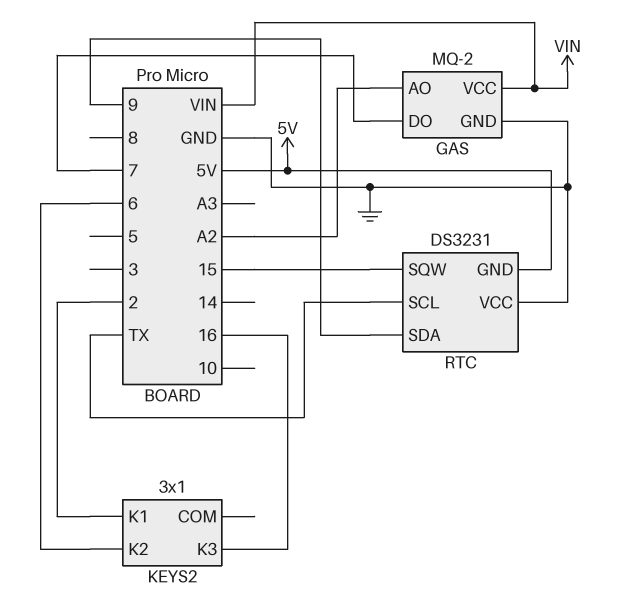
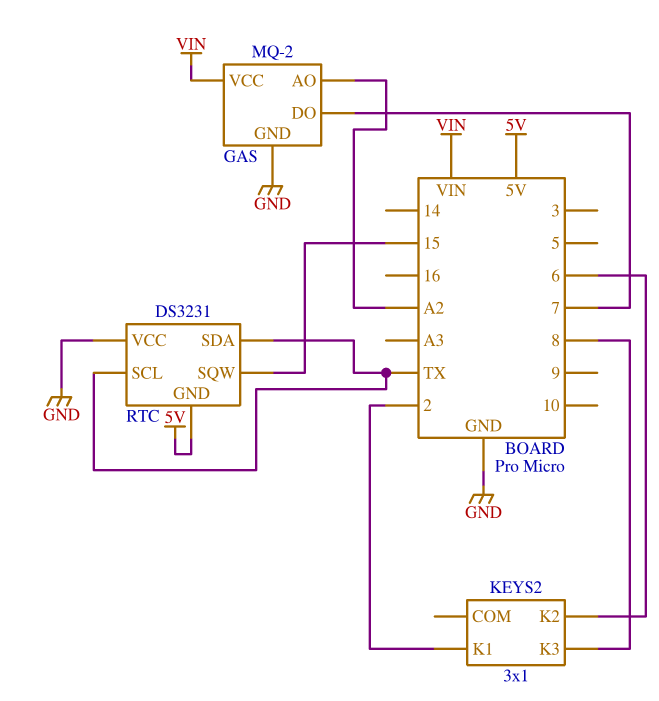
KEYS2 pin K3: 16 -> 8
RTC pin SDA: 9 -> TX

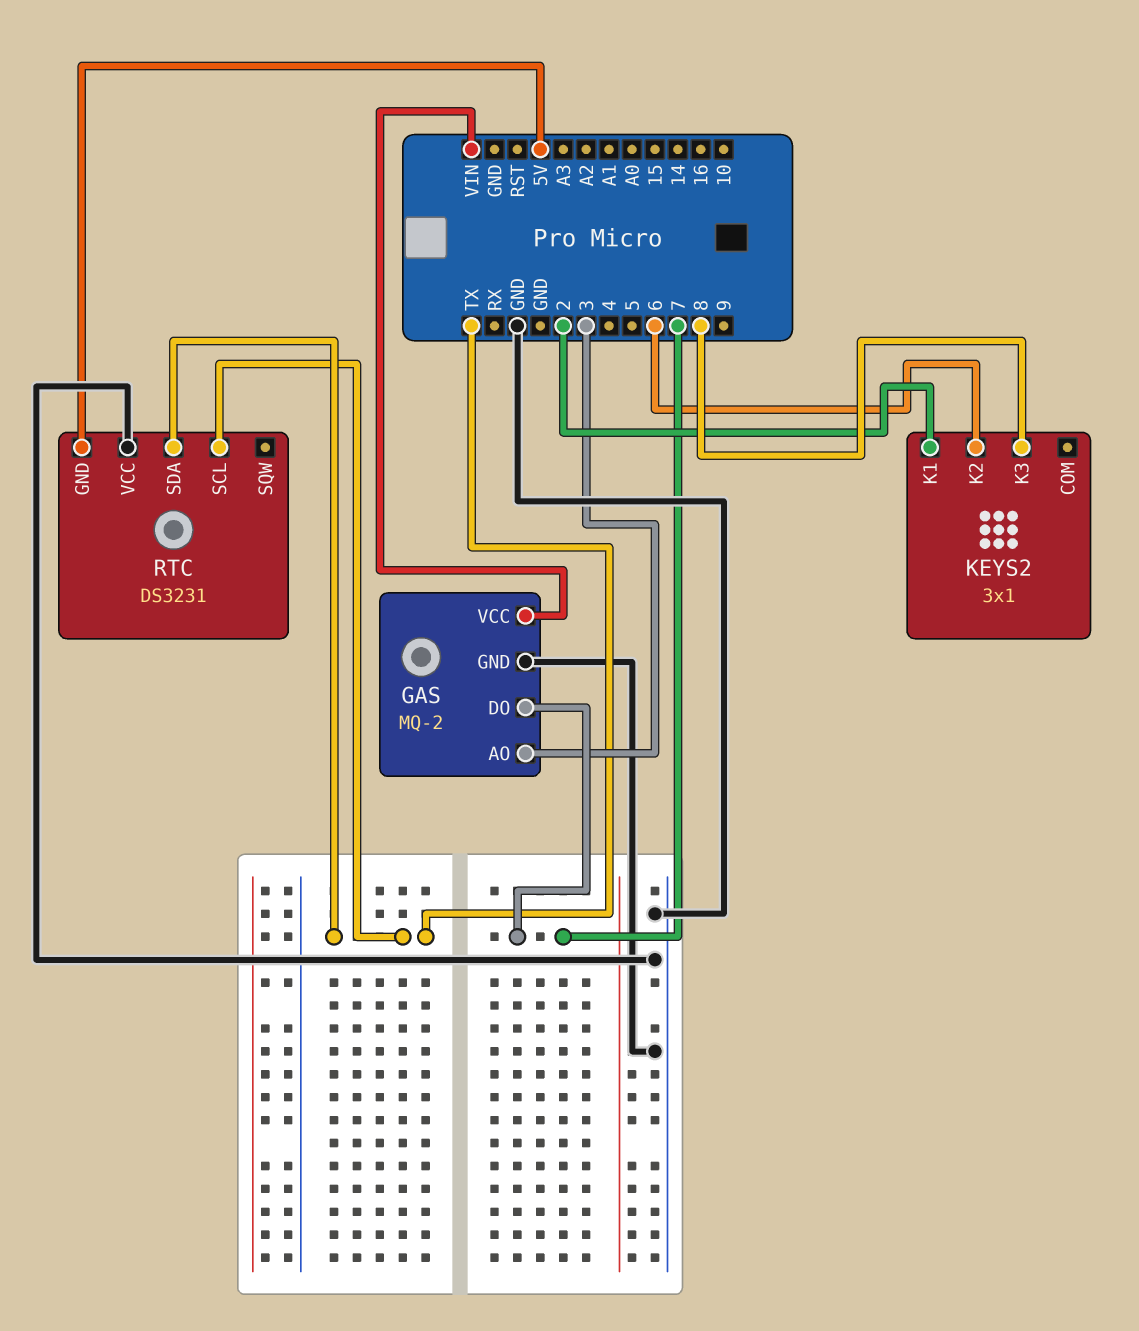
GAS pin AO: A2 -> 3
RTC pin SQW: 15 -> none

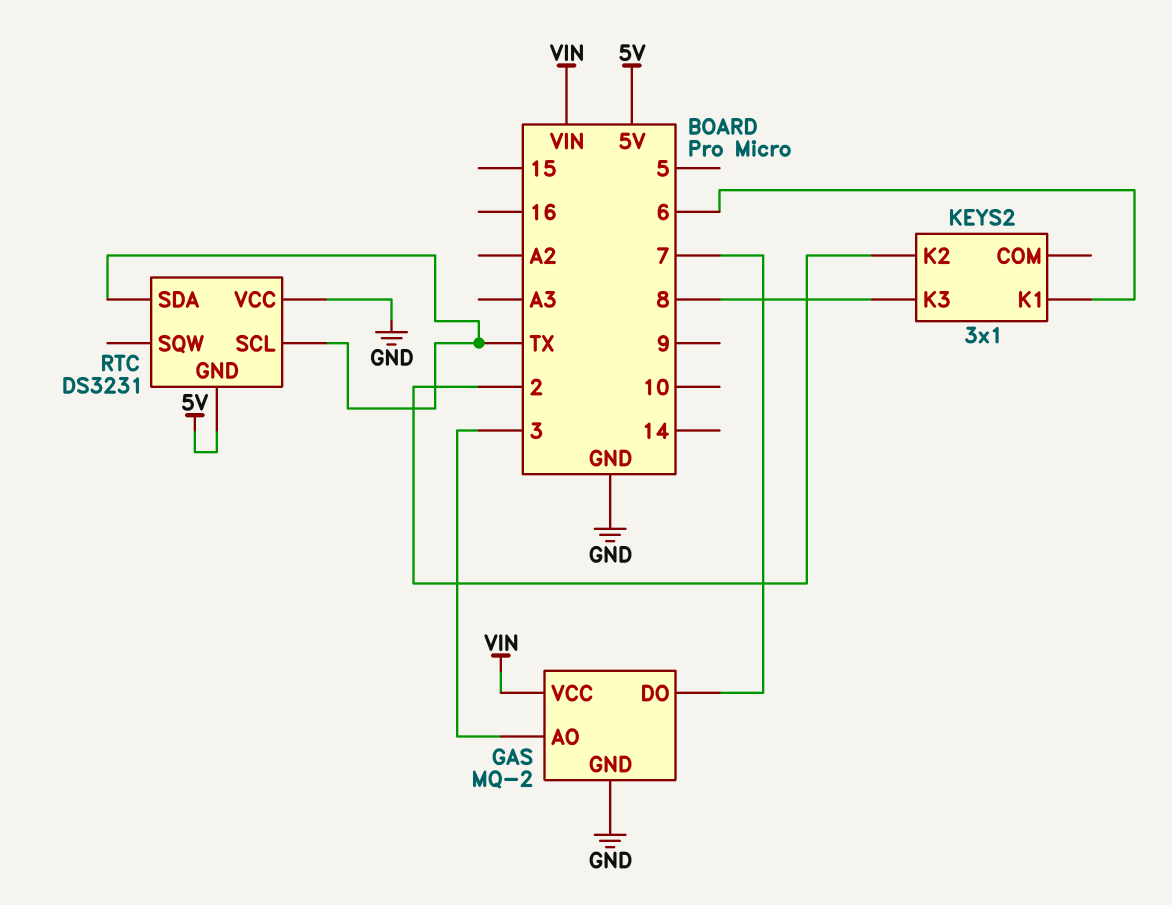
KEYS2 pin K1: 2 -> 6
KEYS2 pin K2: 6 -> 2

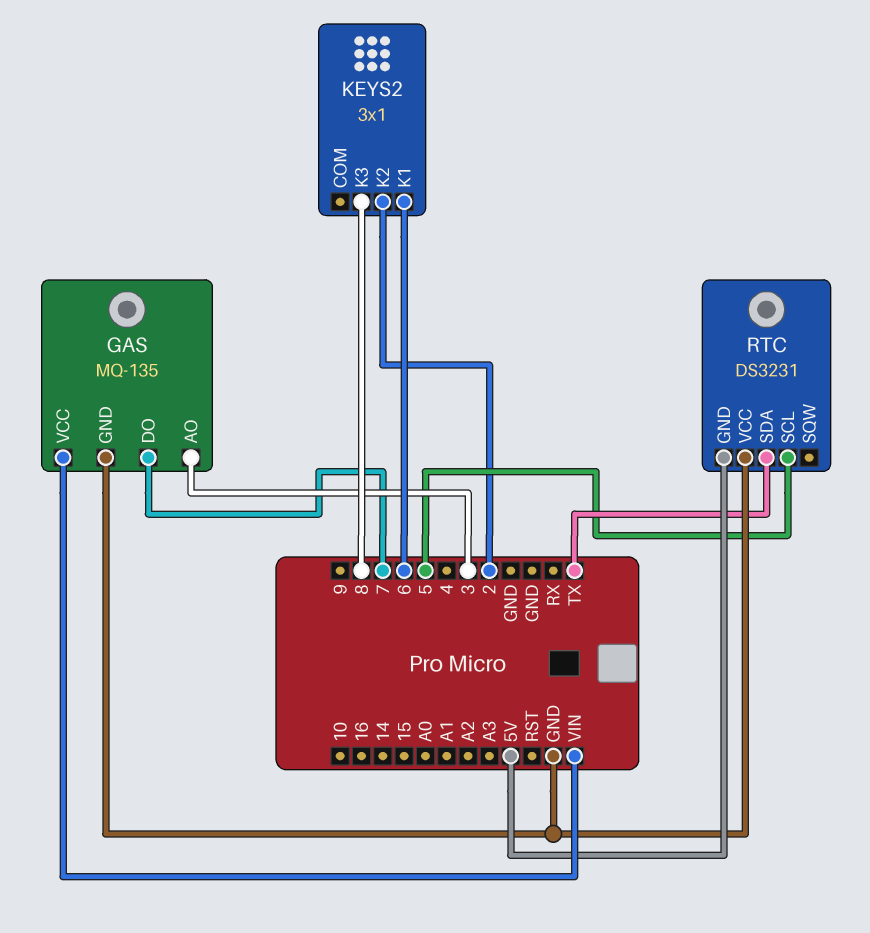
GAS: MQ-2 -> MQ-135
RTC pin SCL: TX -> 5

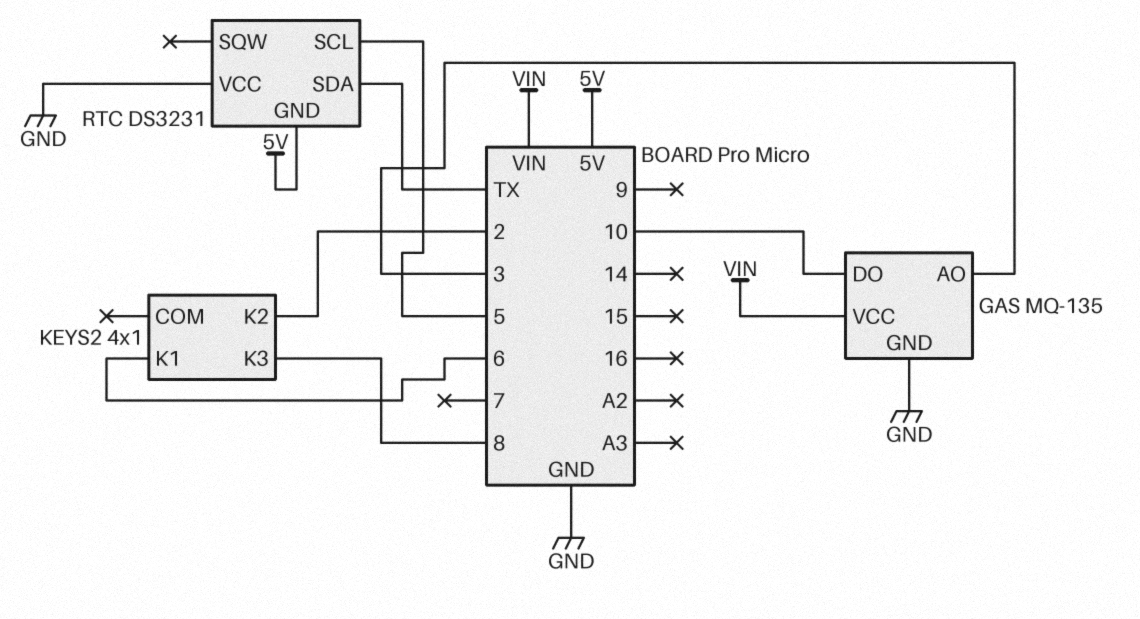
GAS pin DO: 7 -> 10
KEYS2: 3x1 -> 4x1

